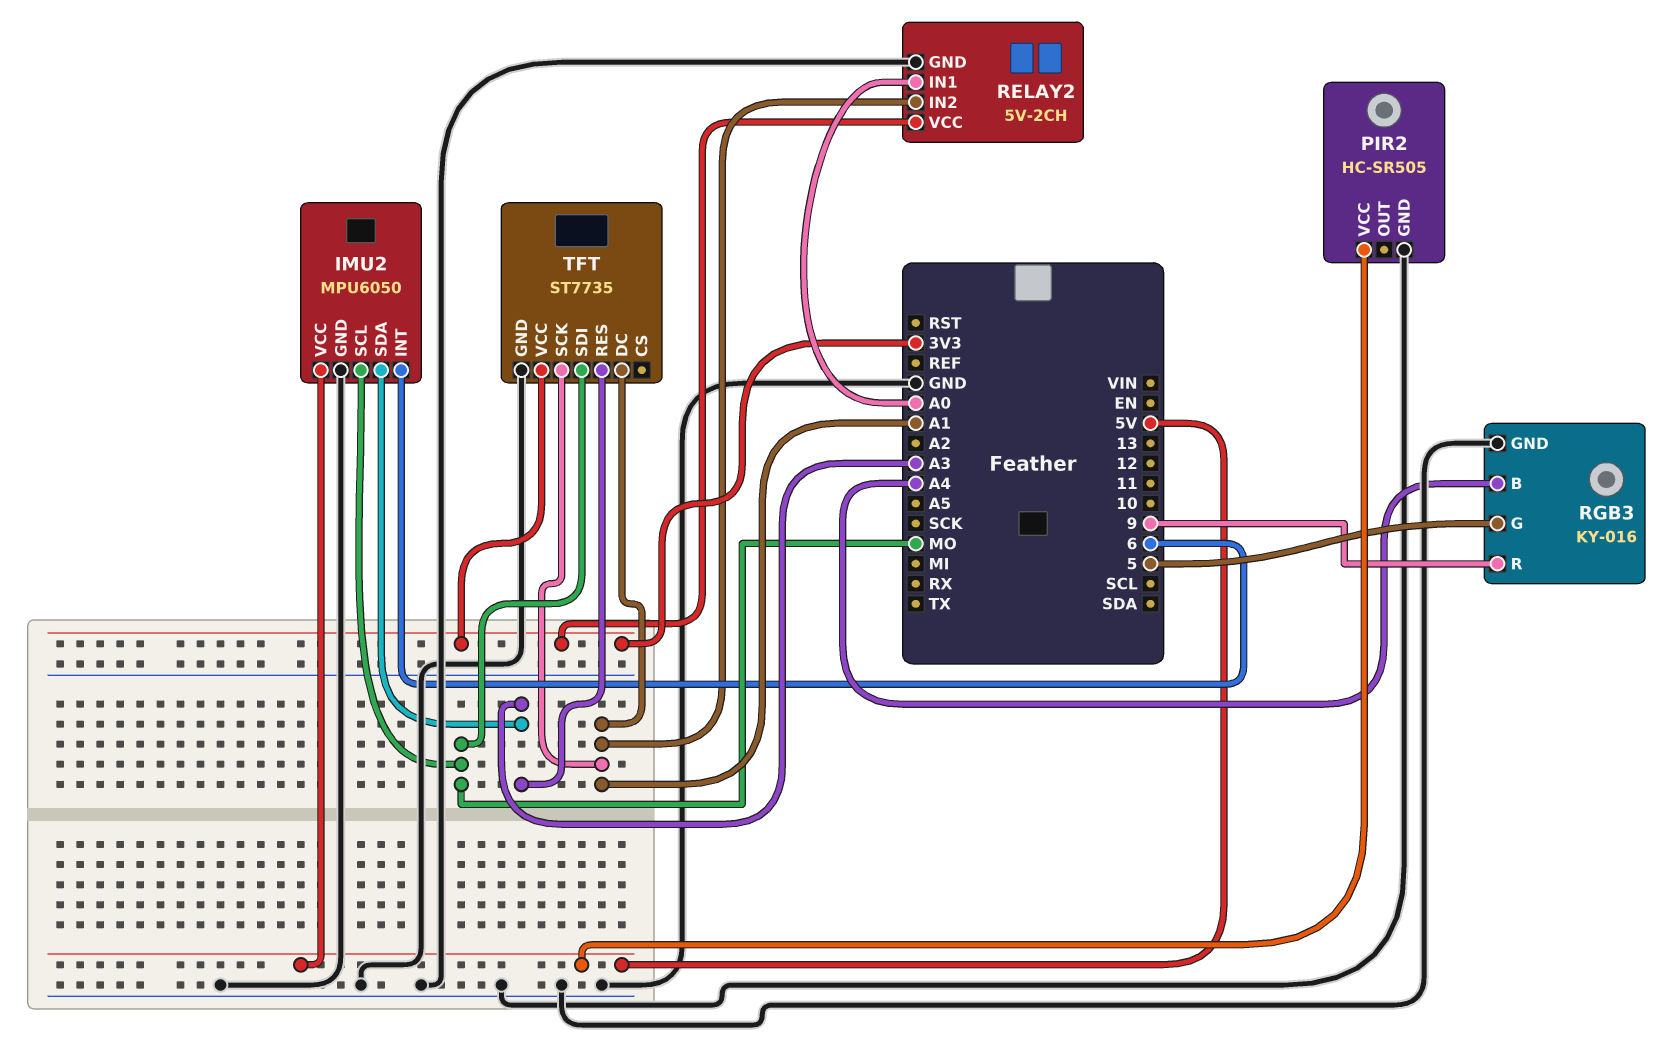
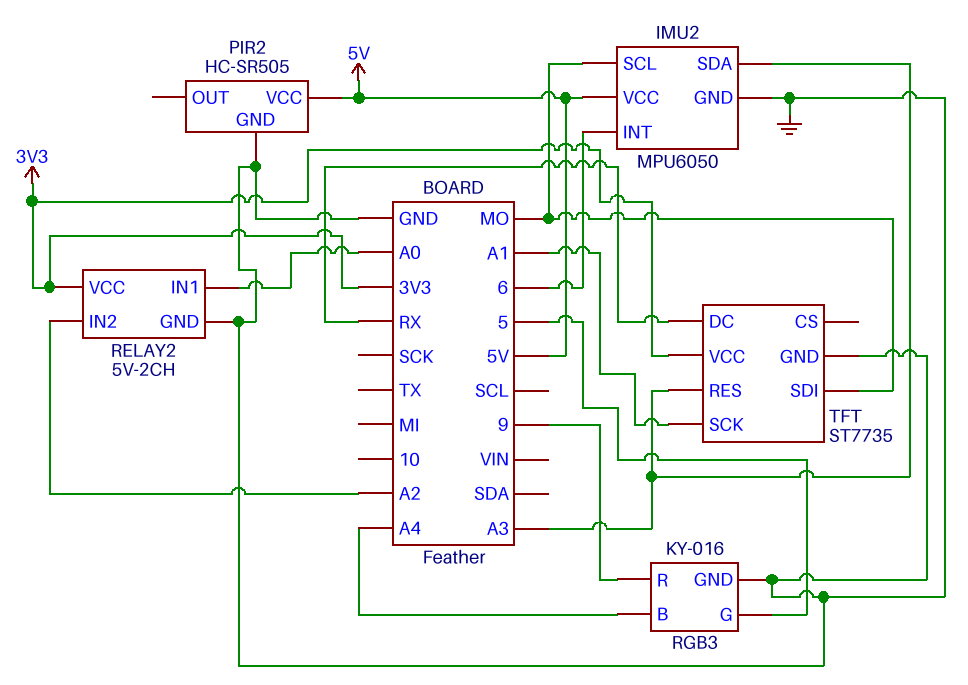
RELAY2 pin IN2: A1 -> A2
TFT pin DC: A1 -> RX

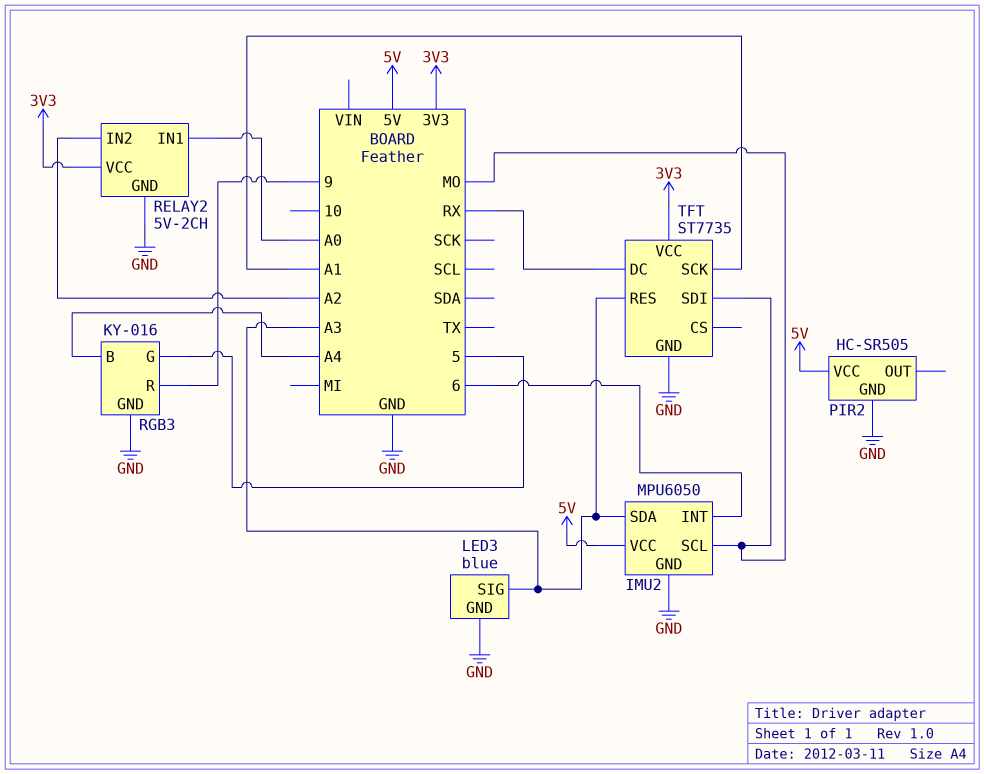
LED3: none -> blue
LED3 pin GND: none -> GND
LED3 pin SIG: none -> A3

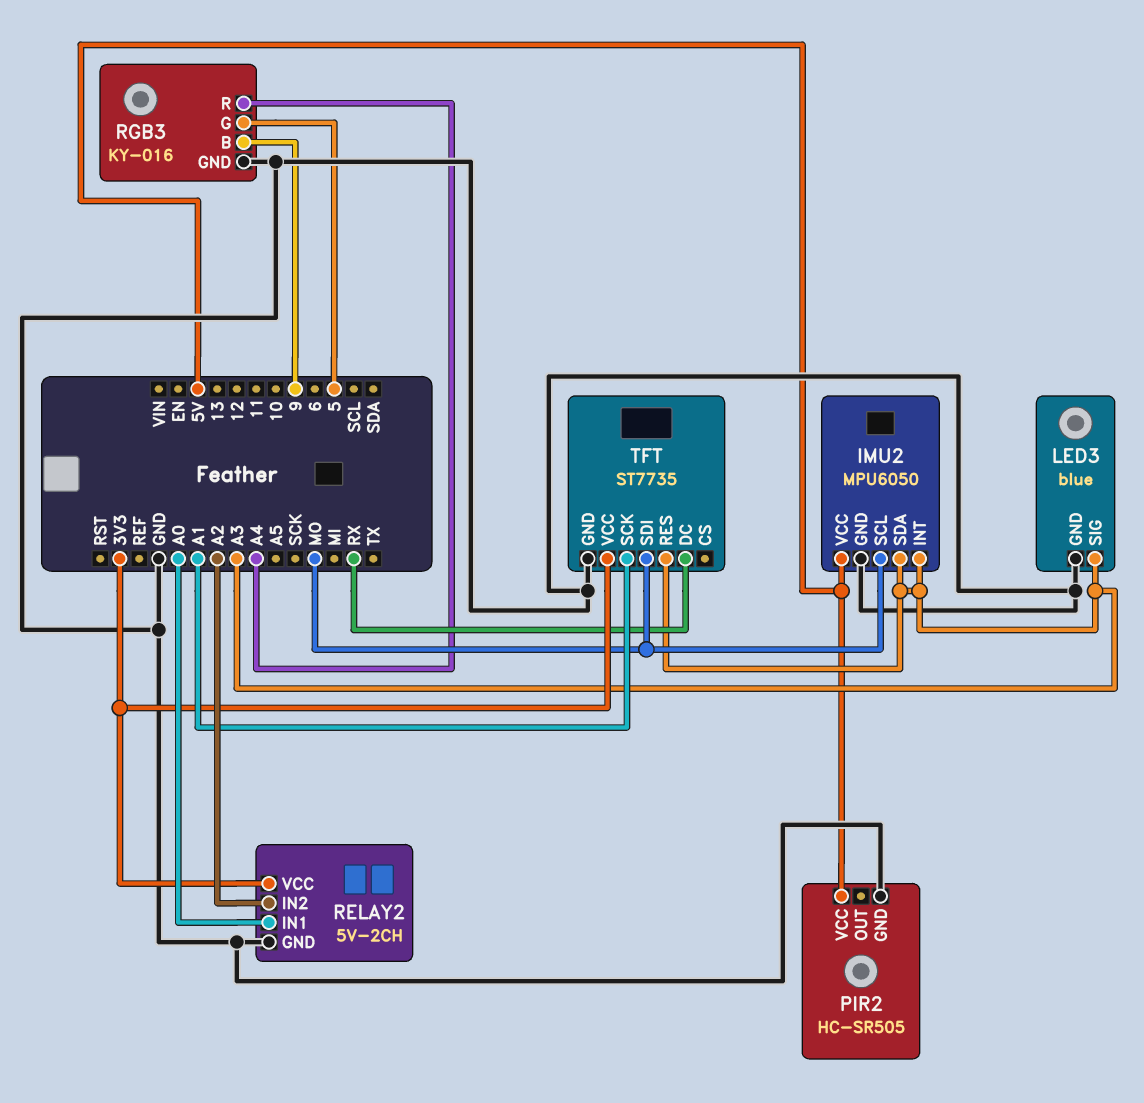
IMU2 pin INT: 6 -> A3
RGB3 pin B: A4 -> 9
RGB3 pin R: 9 -> A4

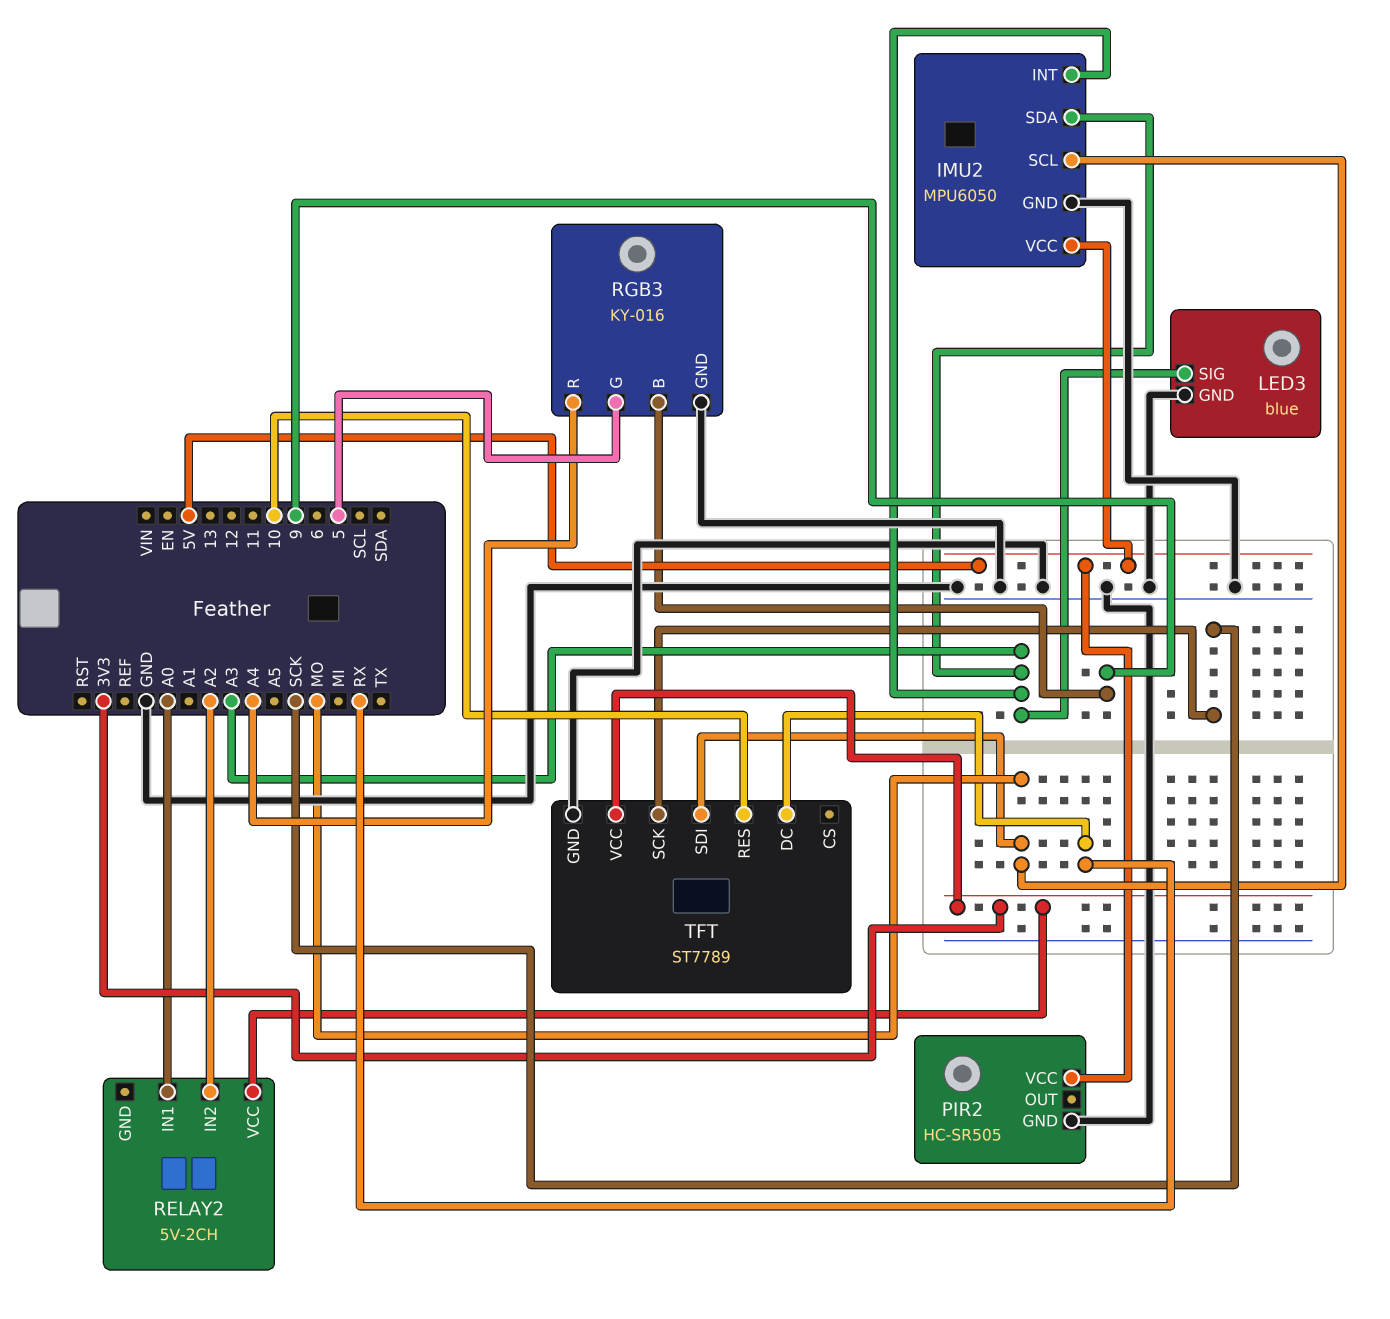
RELAY2 pin GND: GND -> none
TFT: ST7735 -> ST7789
TFT pin RES: A3 -> 10
TFT pin SCK: A1 -> SCK

